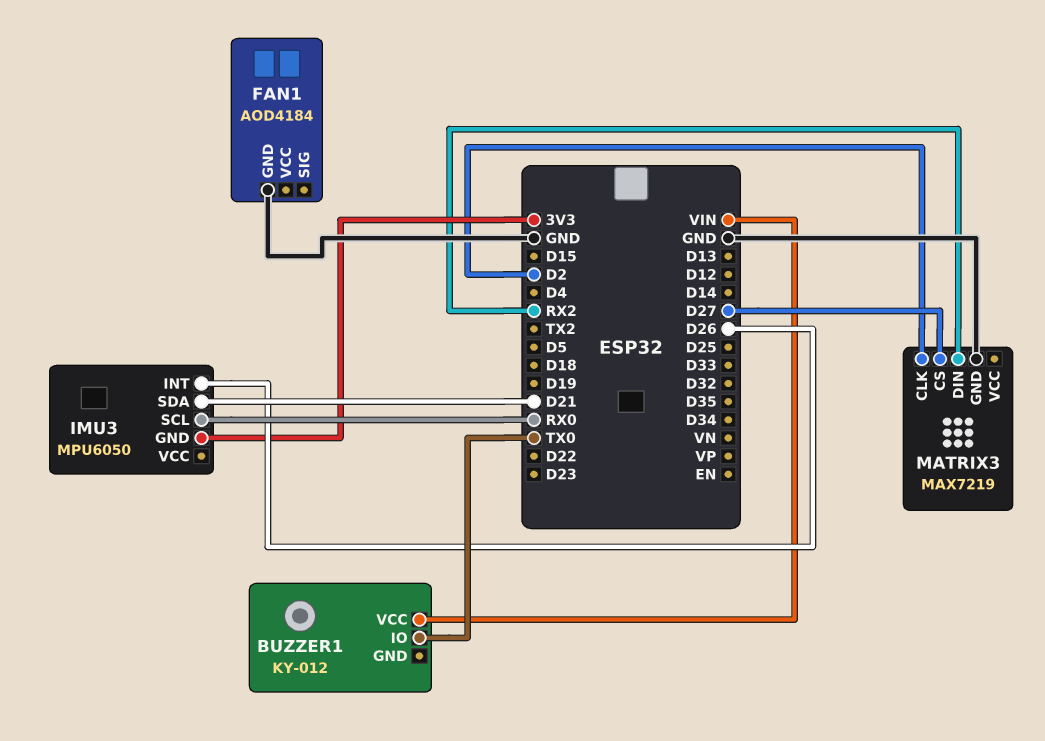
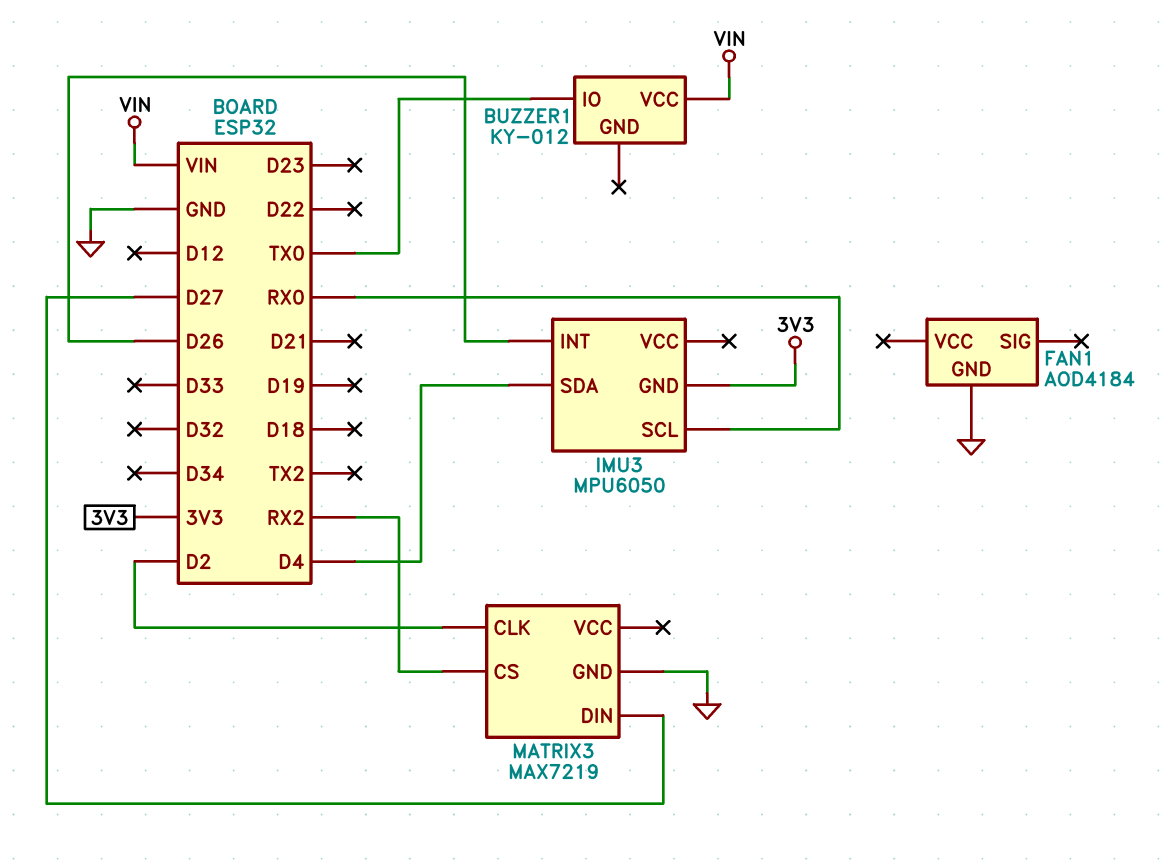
IMU3 pin SDA: D21 -> D4
MATRIX3 pin CS: D27 -> RX2
MATRIX3 pin DIN: RX2 -> D27

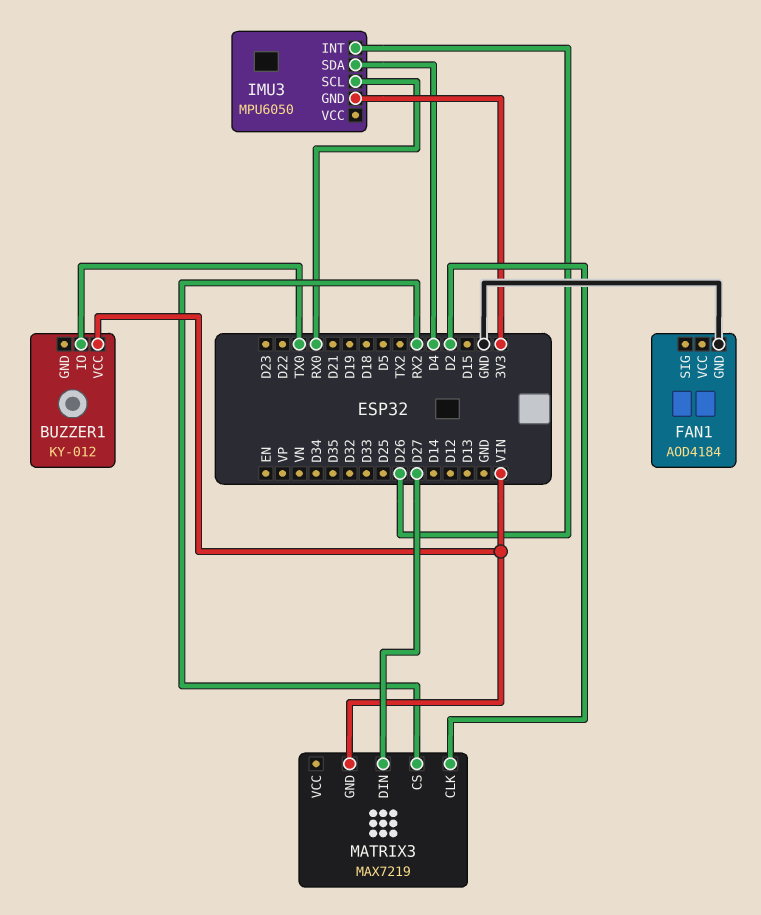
MATRIX3 pin GND: GND -> VIN

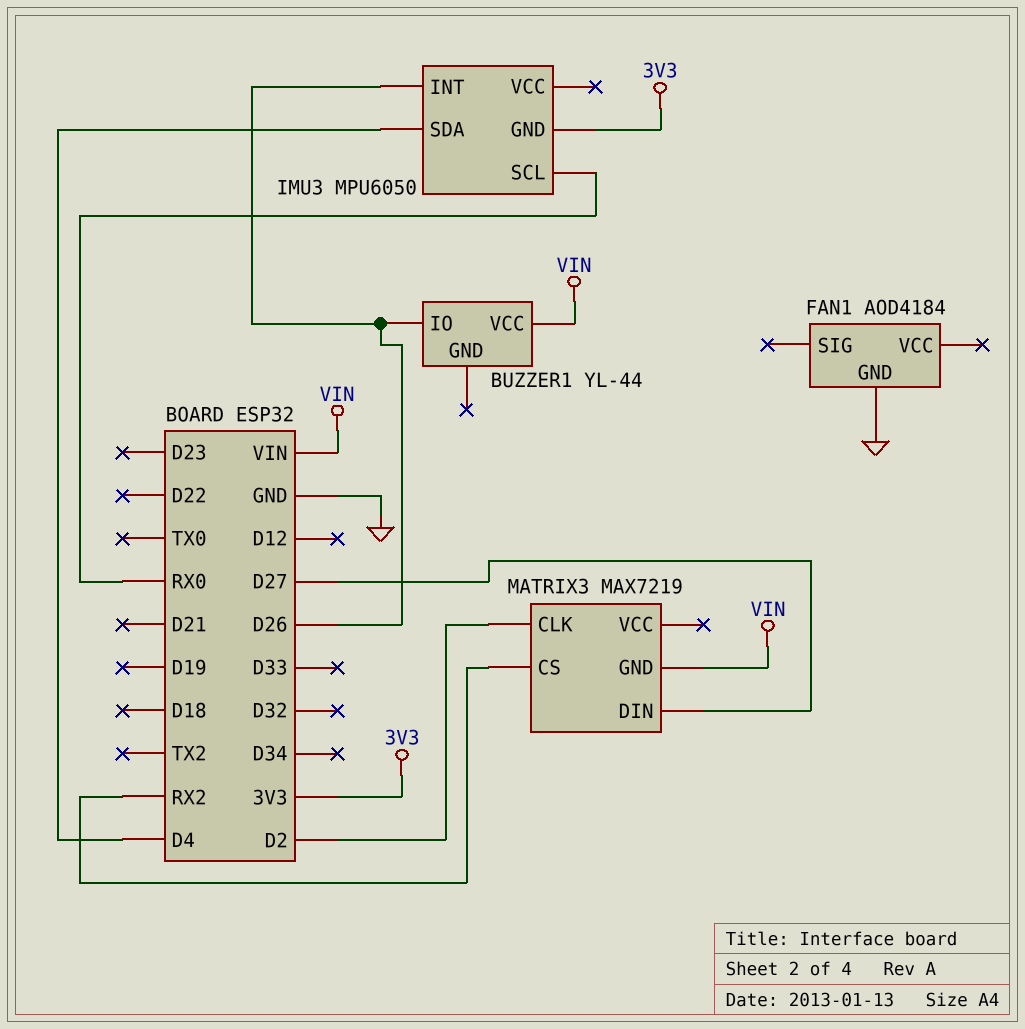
BUZZER1: KY-012 -> YL-44
BUZZER1 pin IO: TX0 -> D26

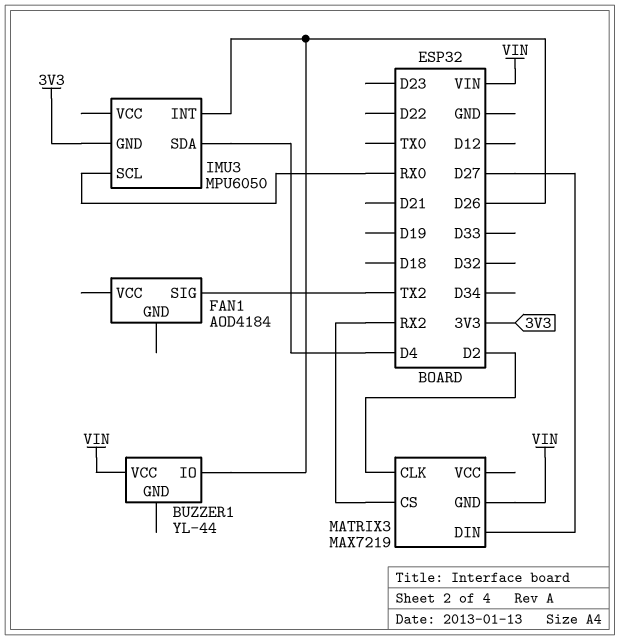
FAN1 pin GND: GND -> none
FAN1 pin SIG: none -> TX2

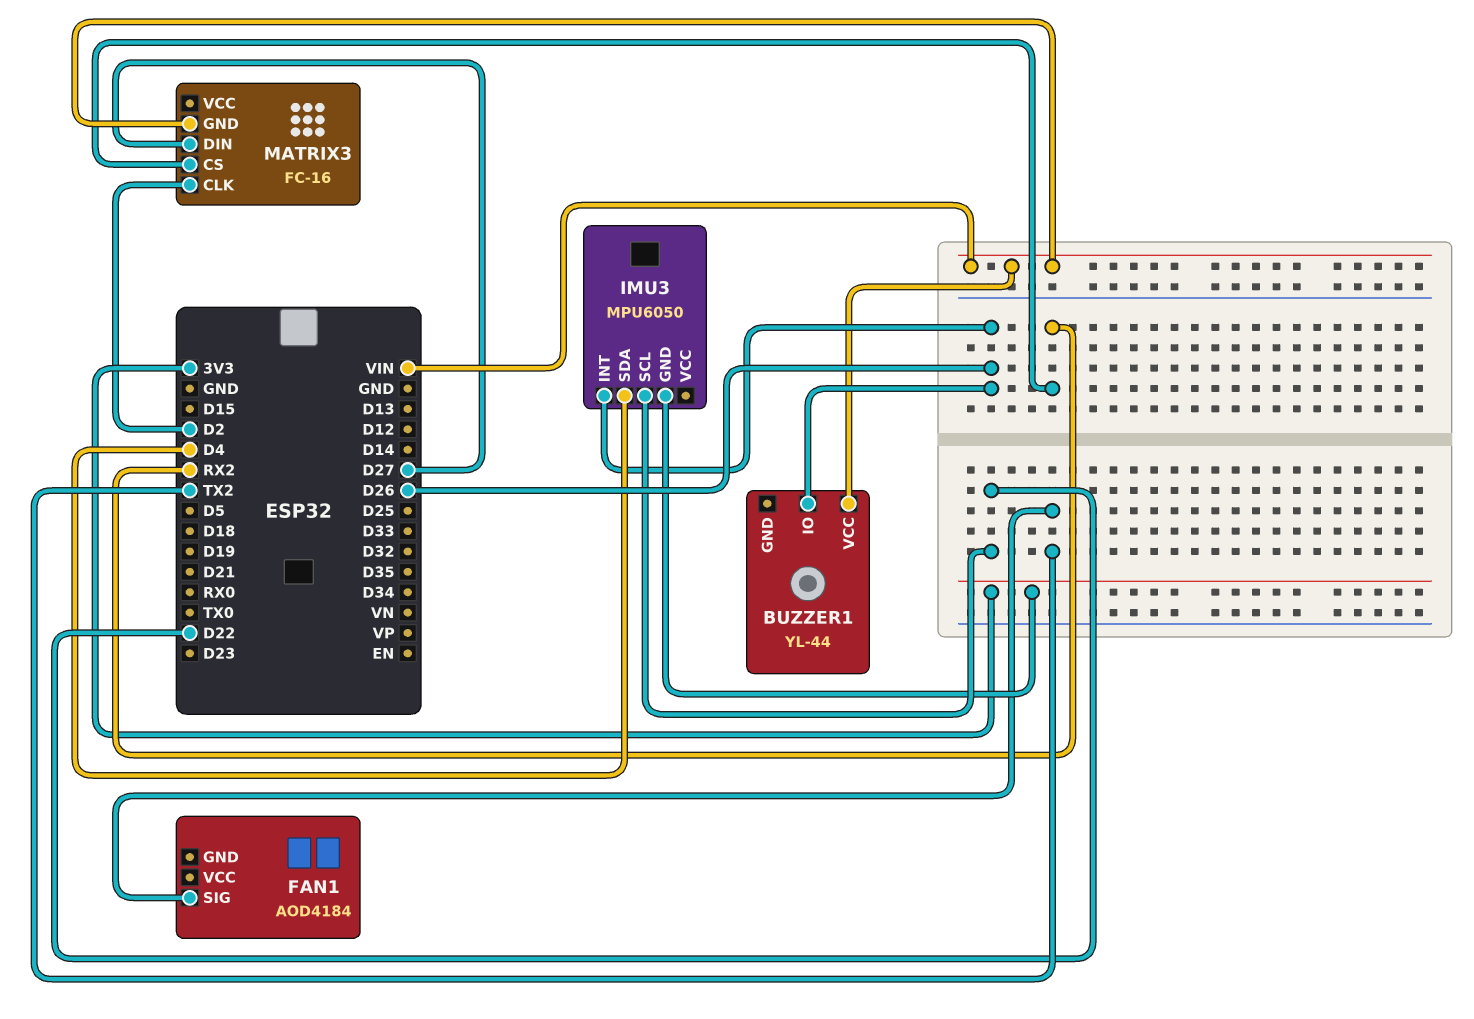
IMU3 pin SCL: RX0 -> D22
MATRIX3: MAX7219 -> FC-16

